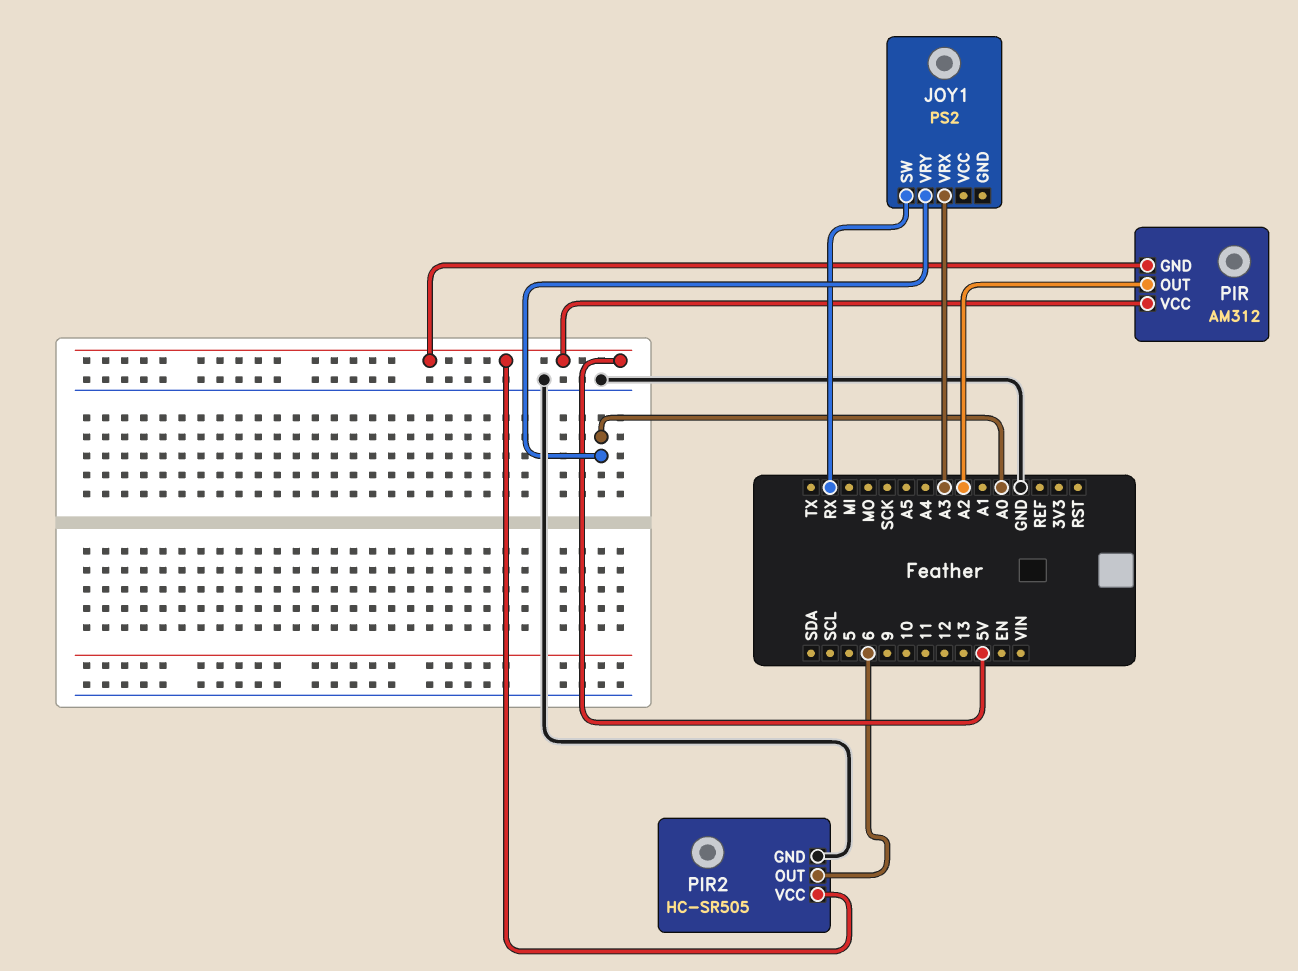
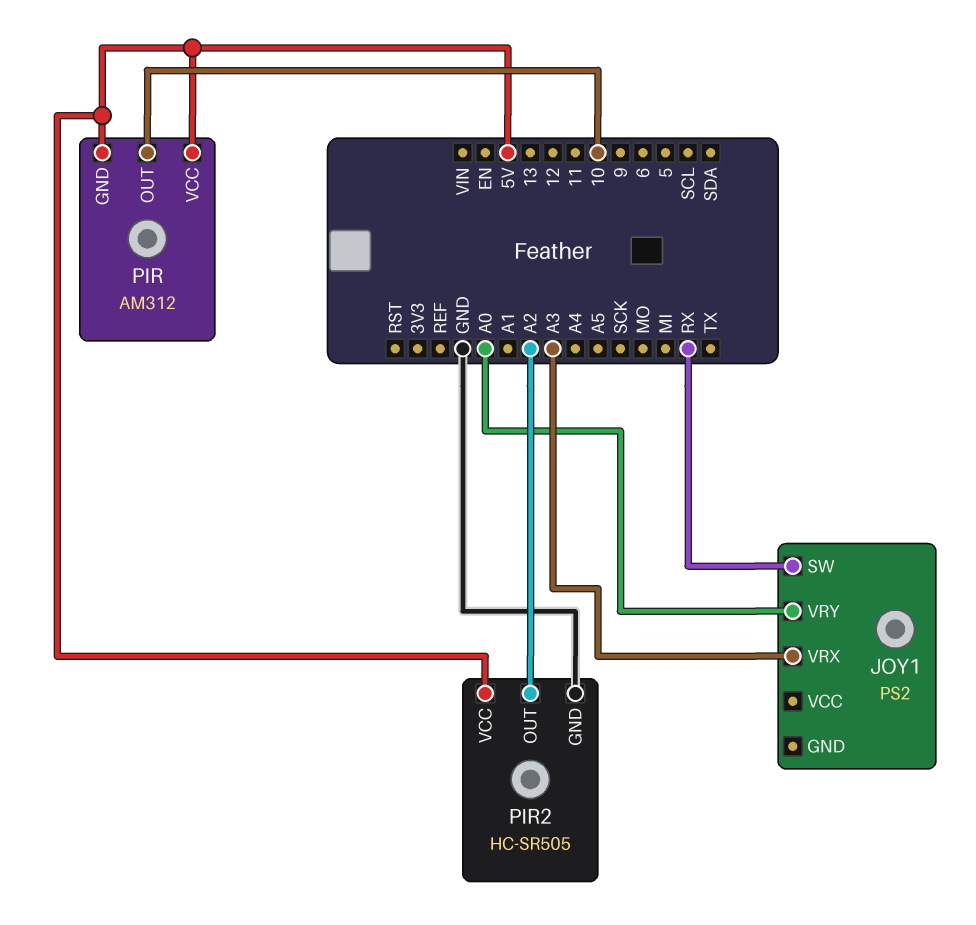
PIR pin OUT: A2 -> 10
PIR2 pin OUT: 6 -> A2

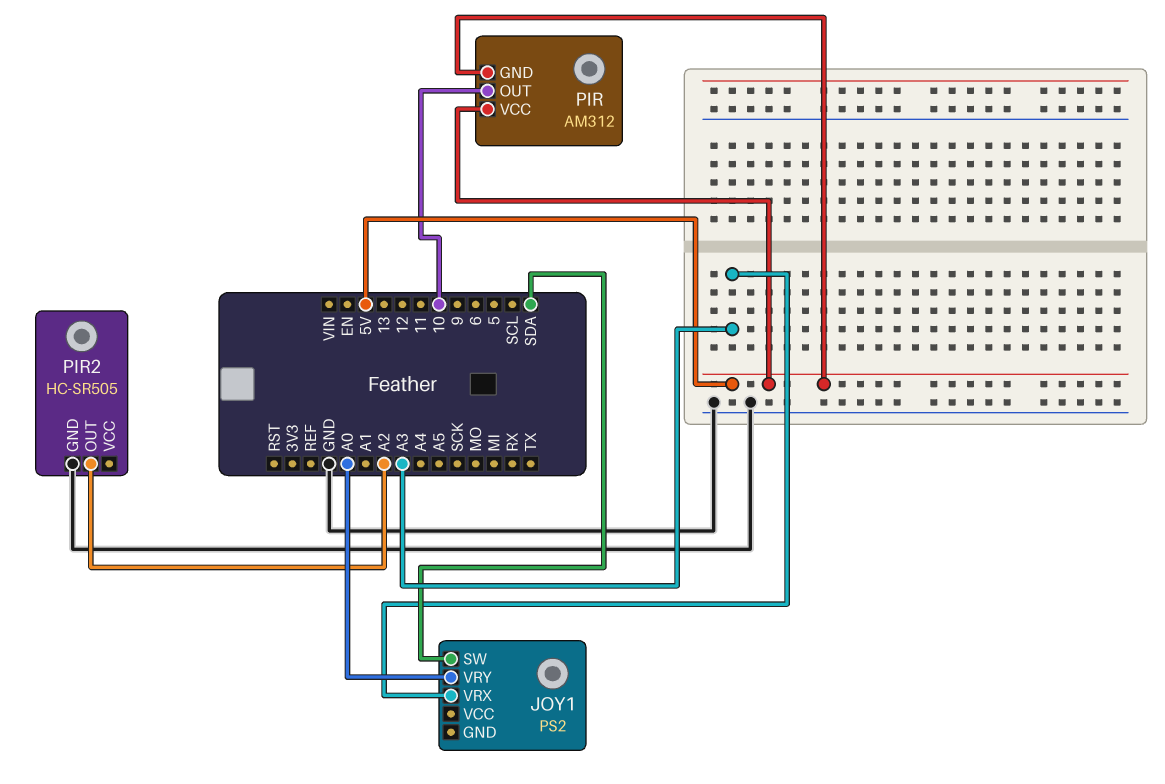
JOY1 pin SW: RX -> SDA
PIR2 pin VCC: 5V -> none

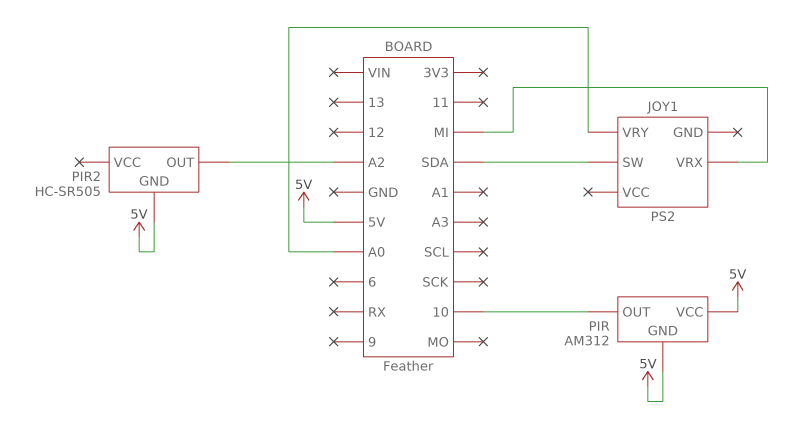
JOY1 pin VRX: A3 -> MI
PIR2 pin GND: GND -> 5V

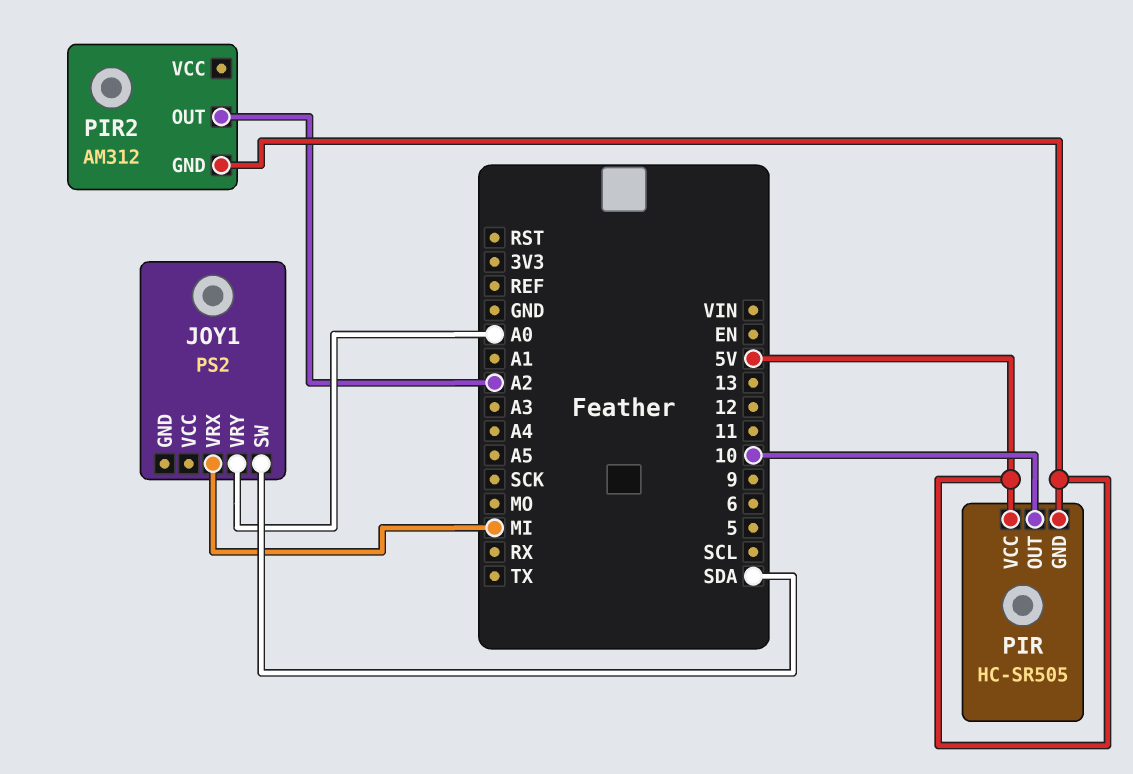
PIR: AM312 -> HC-SR505
PIR2: HC-SR505 -> AM312

